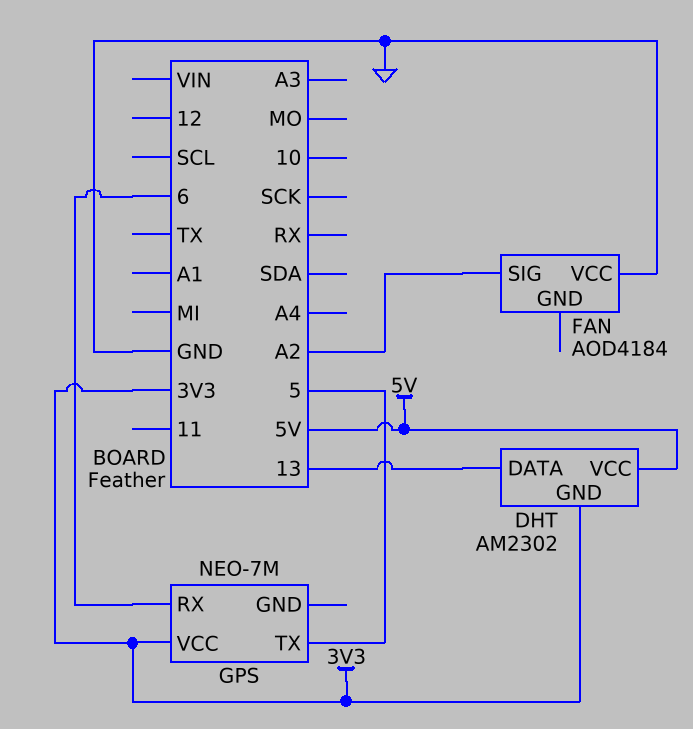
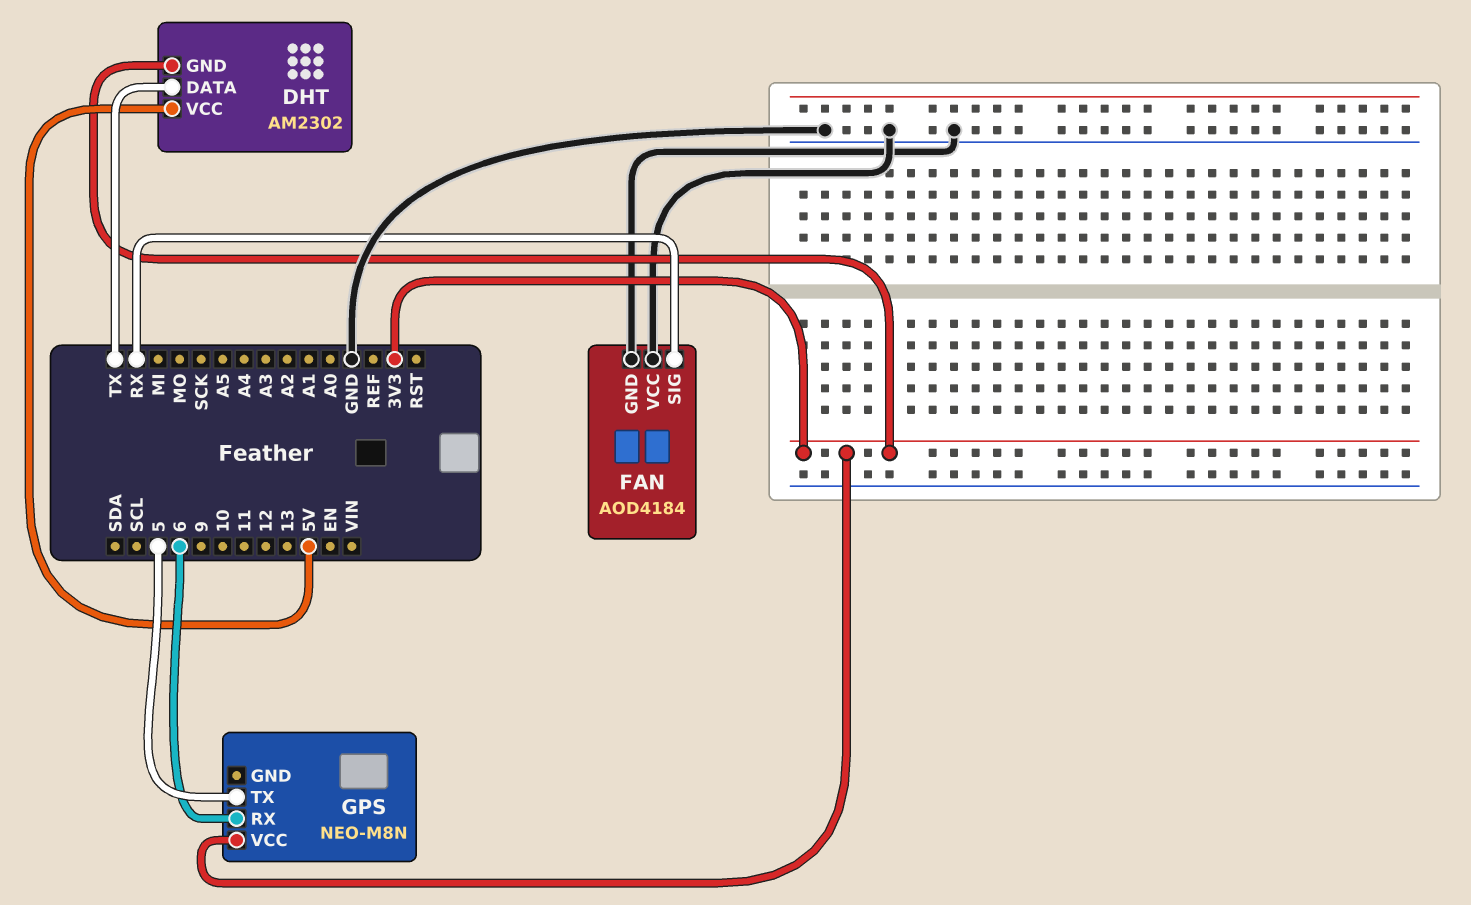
DHT pin DATA: 13 -> TX
FAN pin GND: none -> GND
FAN pin SIG: A2 -> RX
GPS: NEO-7M -> NEO-M8N

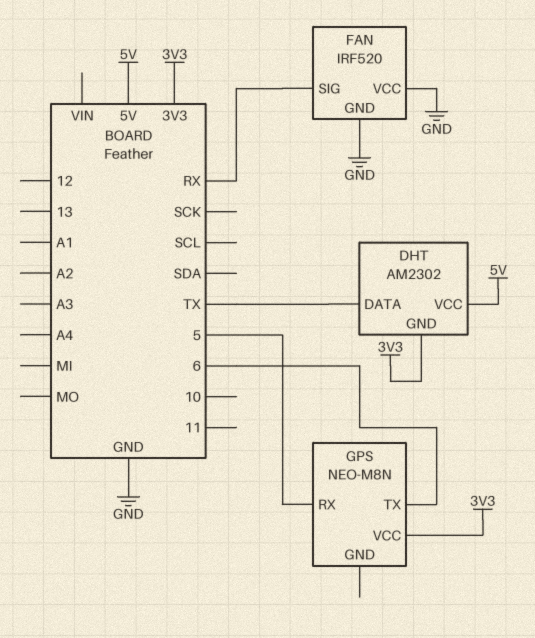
FAN: AOD4184 -> IRF520
GPS pin RX: 6 -> 5
GPS pin TX: 5 -> 6

